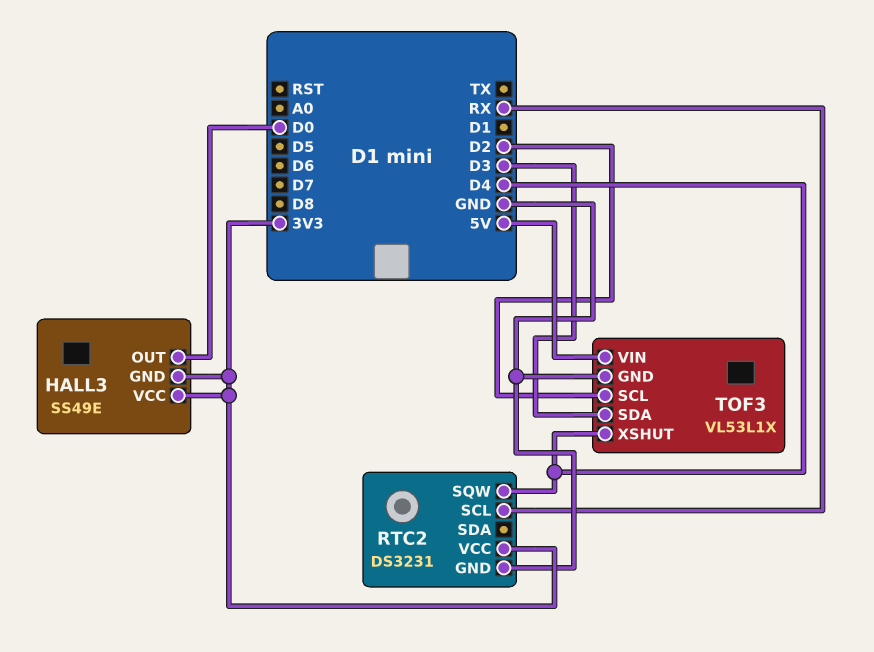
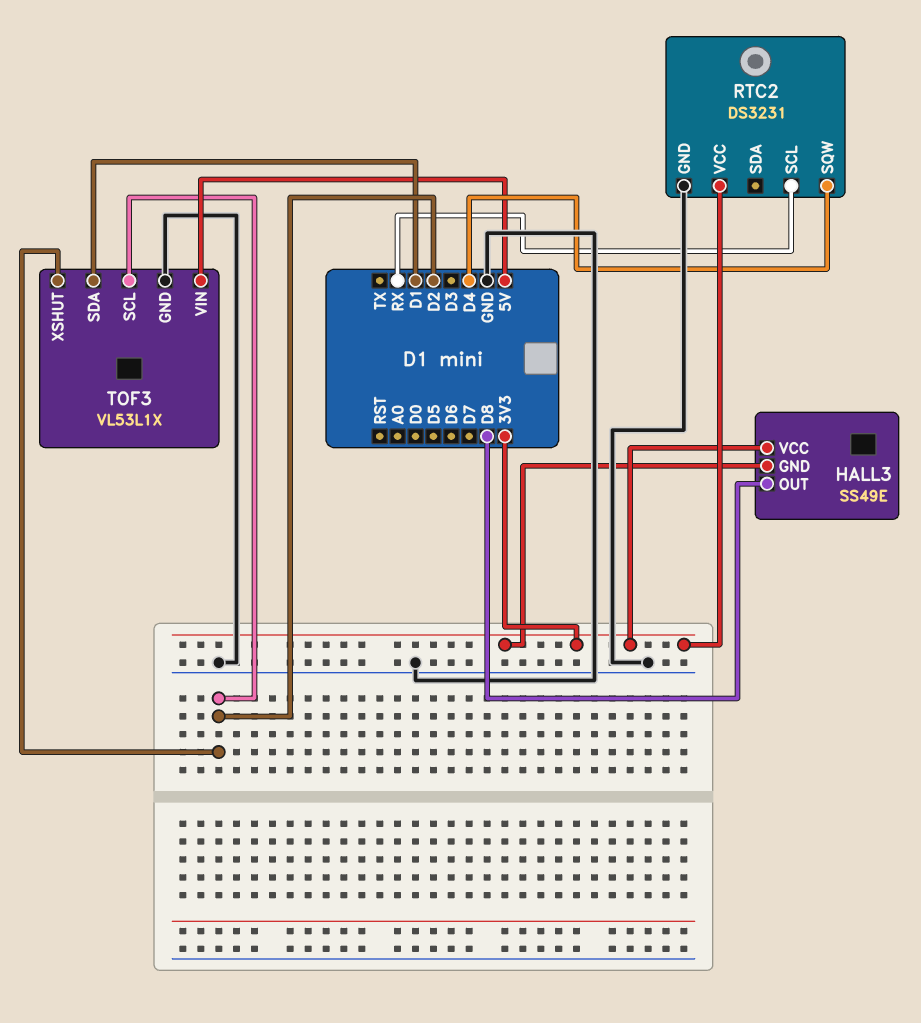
HALL3 pin OUT: D0 -> D8
TOF3 pin SDA: D3 -> D1
TOF3 pin XSHUT: D4 -> D2

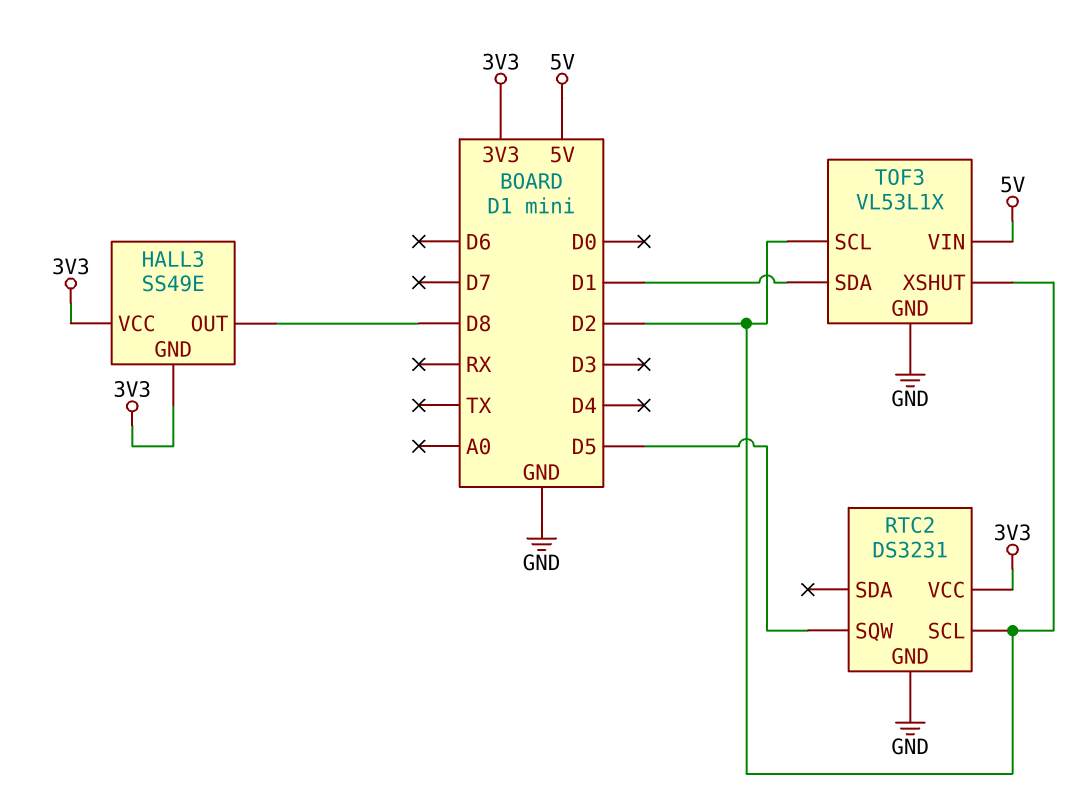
RTC2 pin SCL: RX -> D2
RTC2 pin SQW: D4 -> D5

